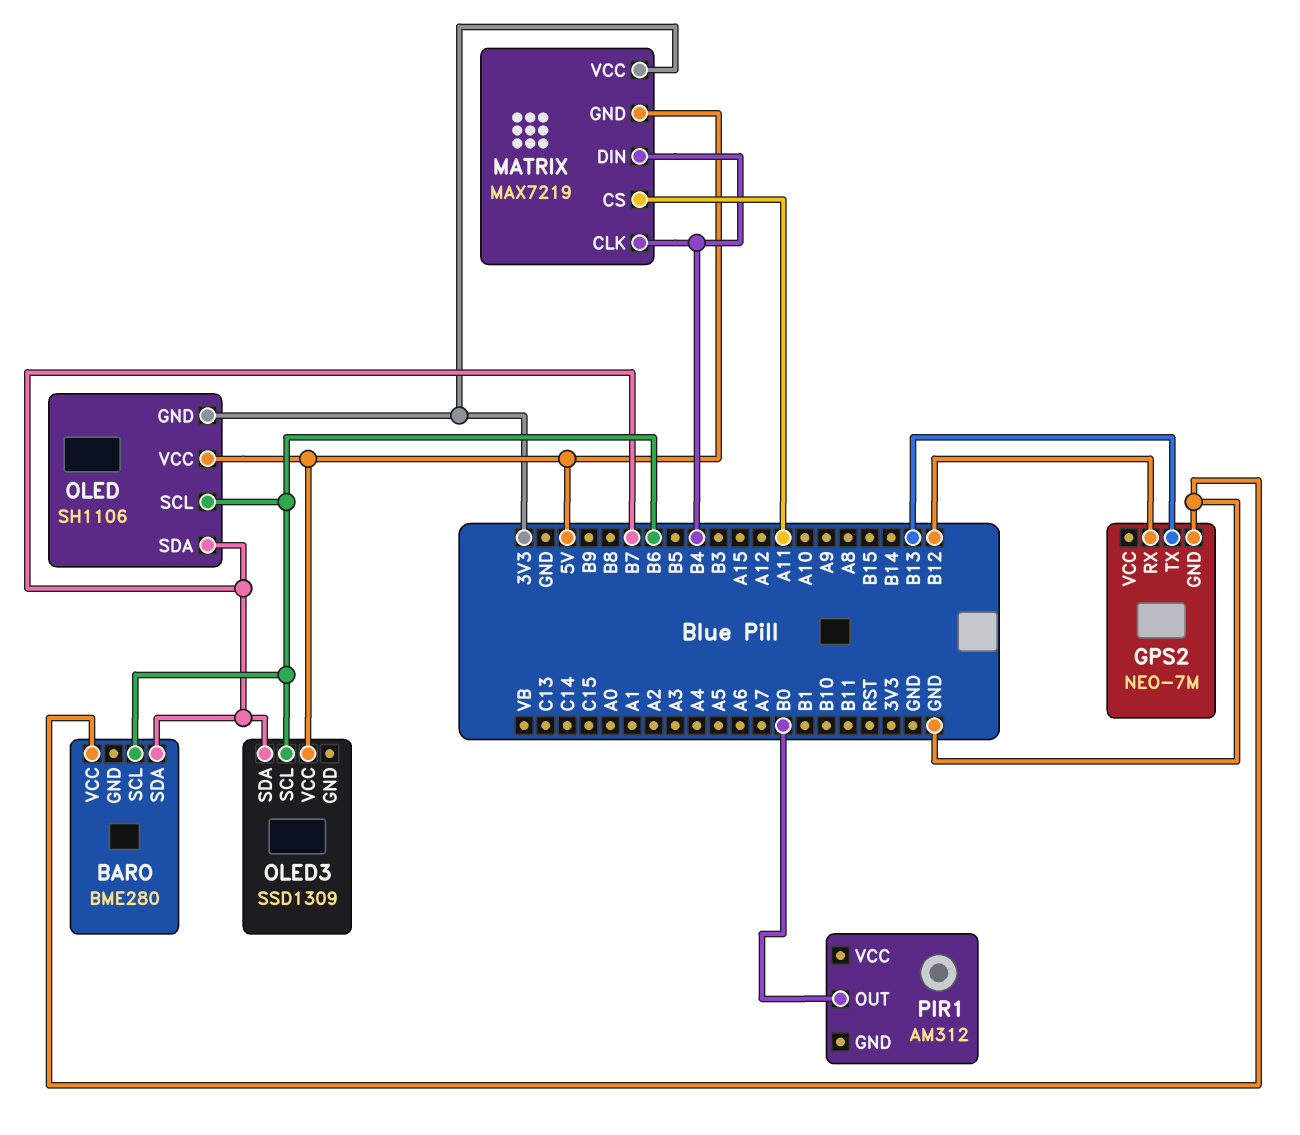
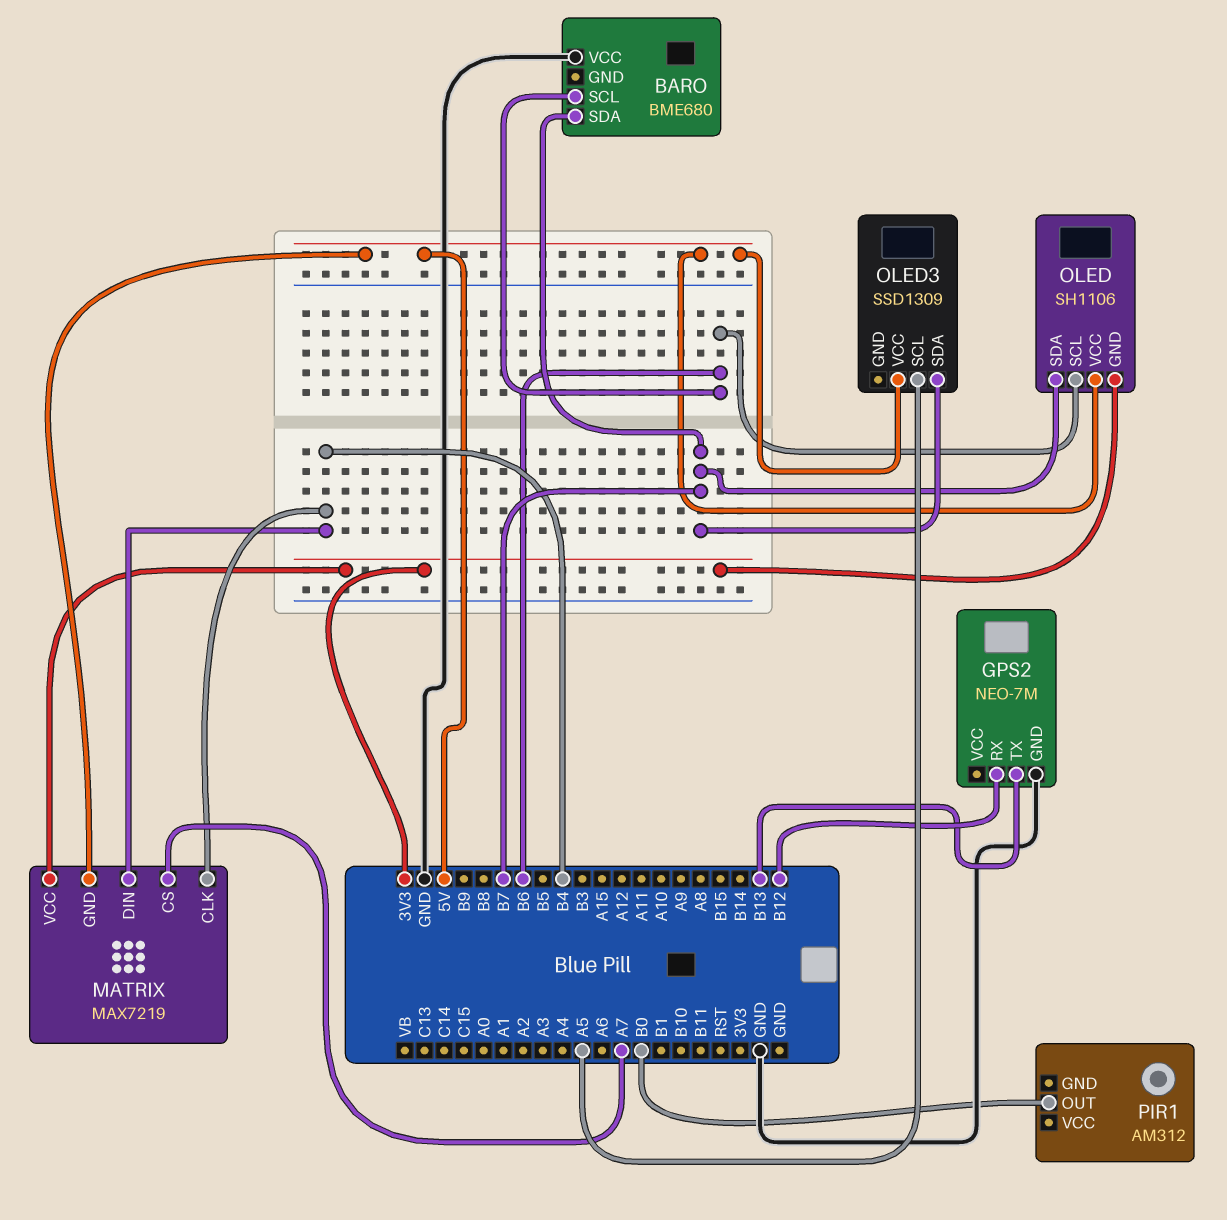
BARO: BME280 -> BME680
MATRIX pin CS: A11 -> A7
OLED3 pin SCL: B6 -> A5

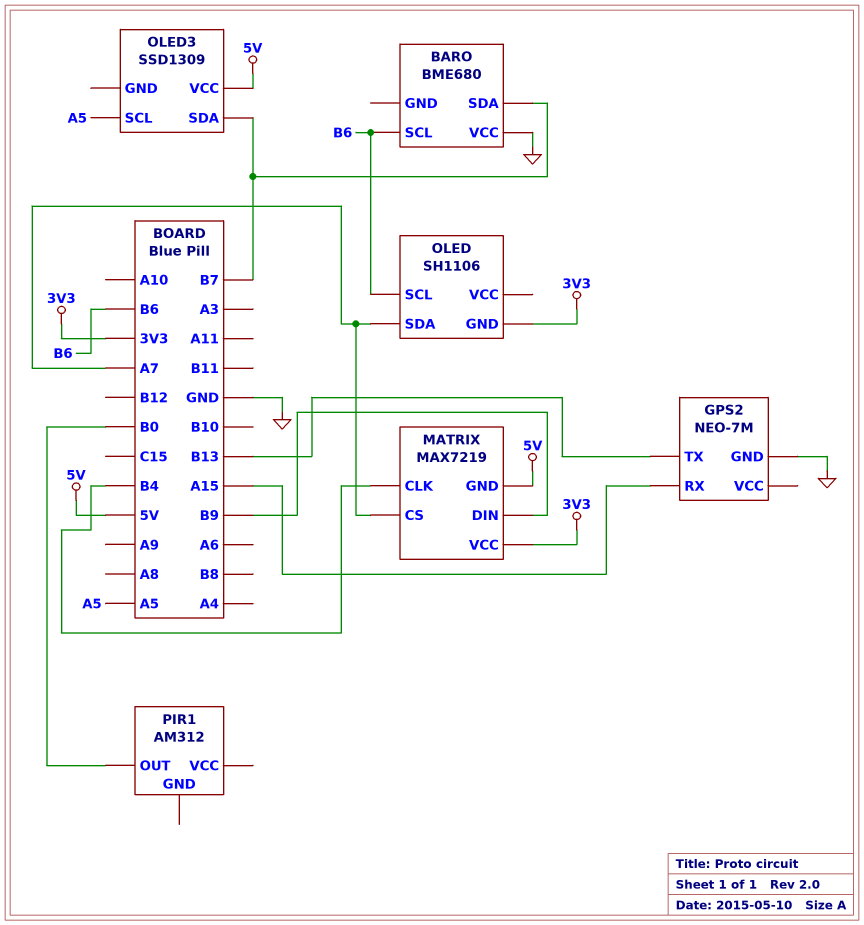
GPS2 pin RX: B12 -> A15
MATRIX pin DIN: B4 -> B9
OLED pin SDA: B7 -> A7
OLED pin VCC: 5V -> none

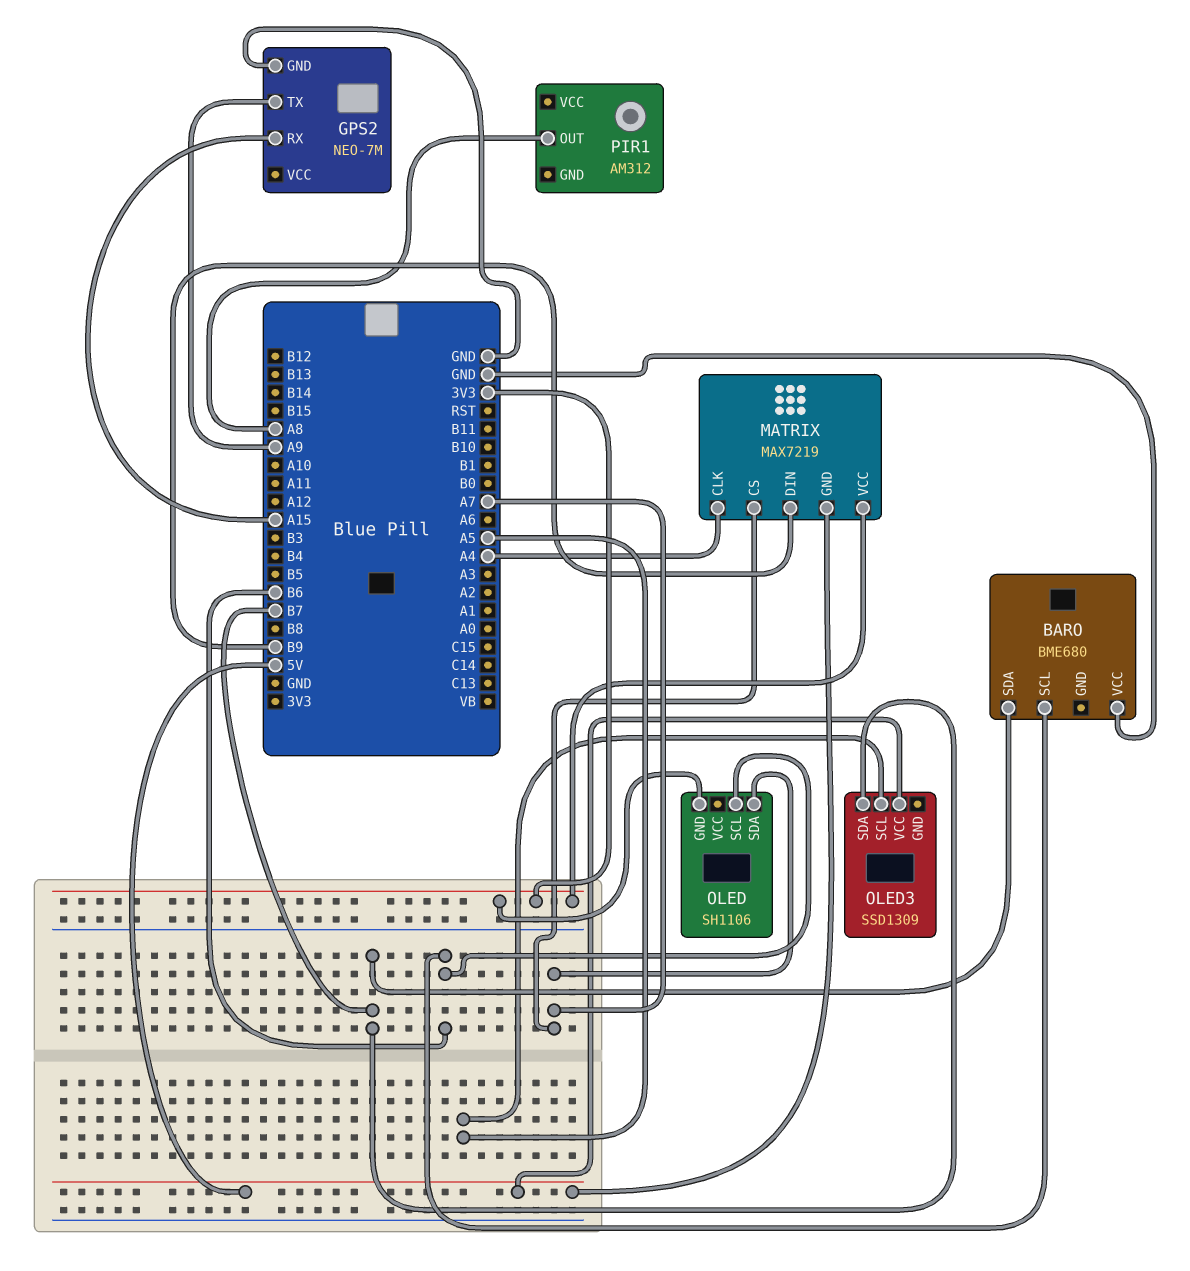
GPS2 pin TX: B13 -> A9
MATRIX pin CLK: B4 -> A4
PIR1 pin OUT: B0 -> A8

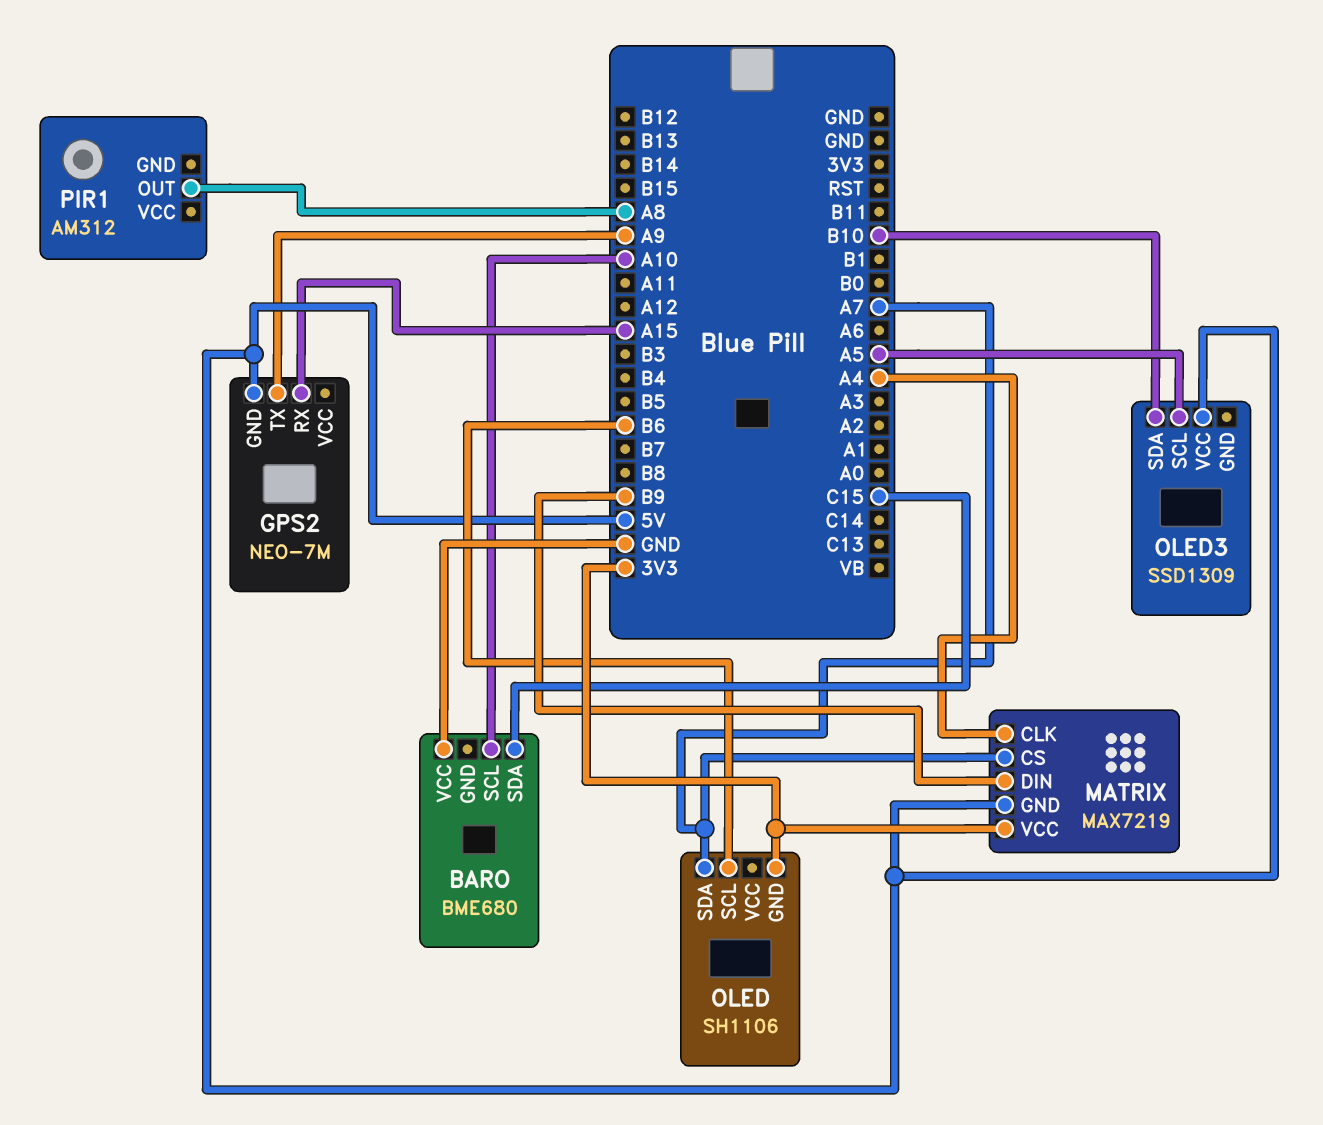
BARO pin SCL: B6 -> A10
BARO pin SDA: B7 -> C15
GPS2 pin GND: GND -> 5V
OLED3 pin SDA: B7 -> B10

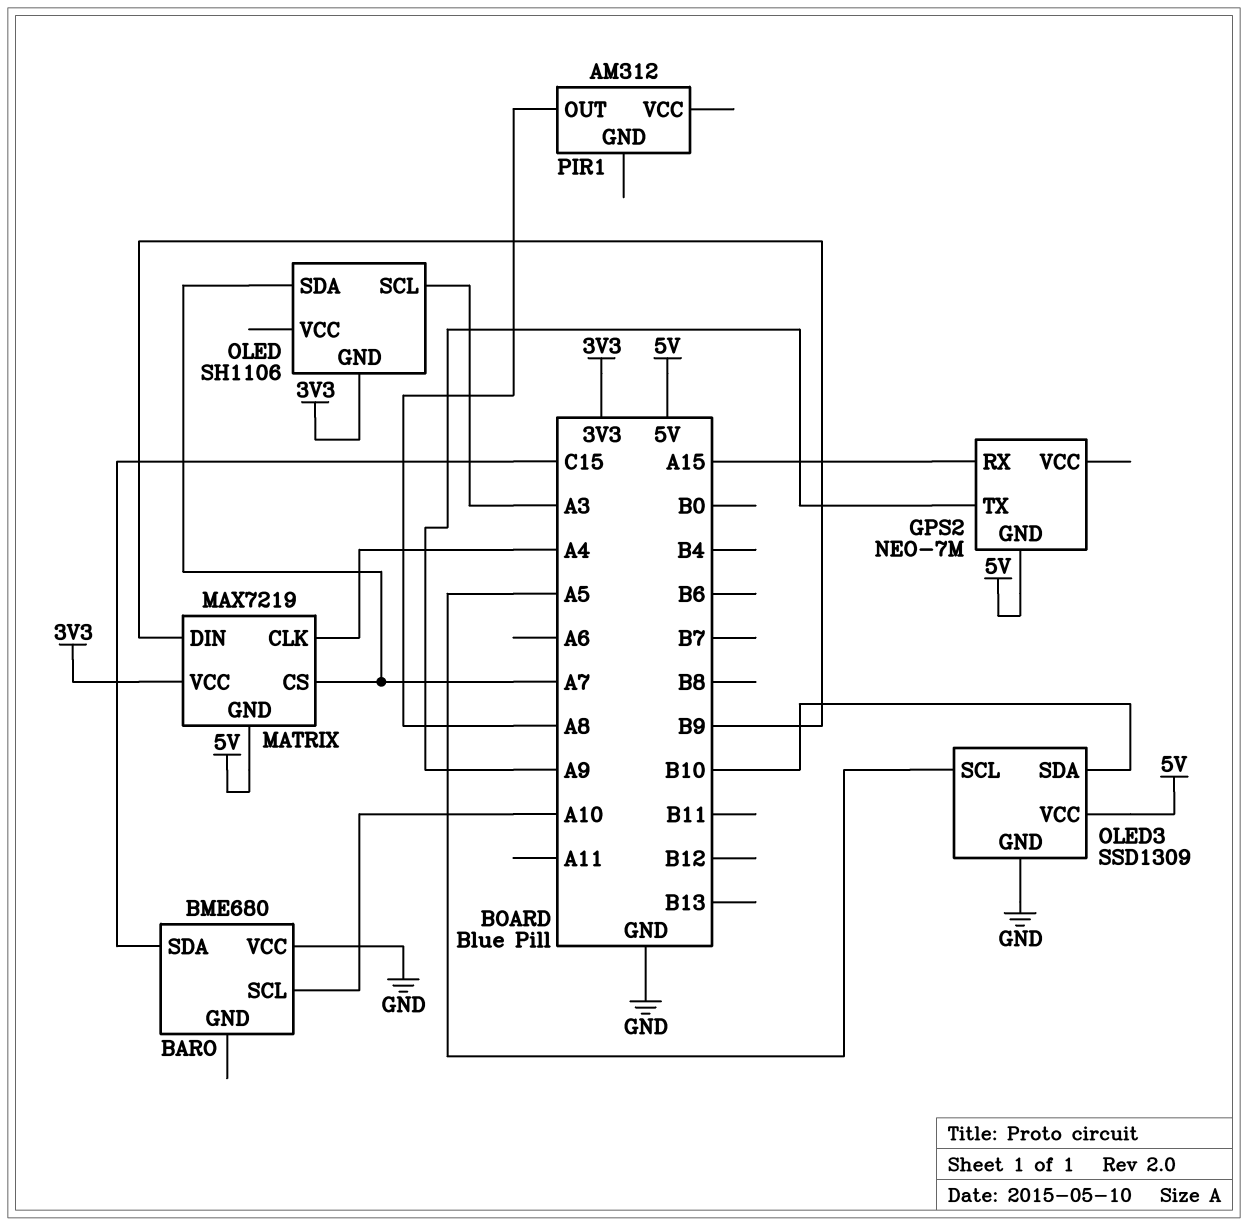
OLED pin SCL: B6 -> A3
OLED3 pin GND: none -> GND

